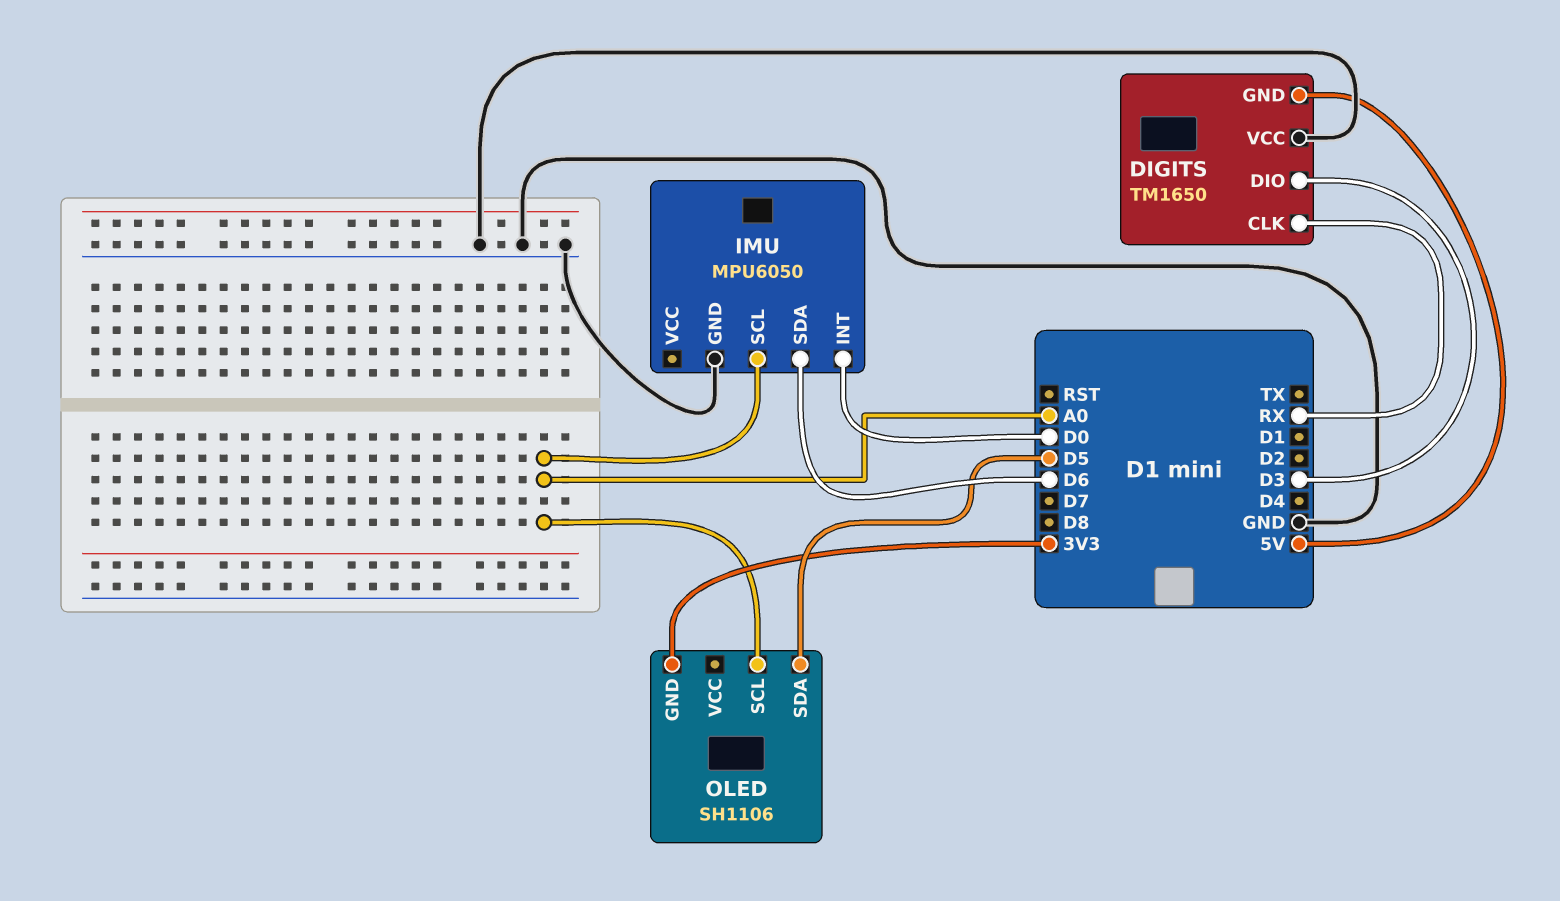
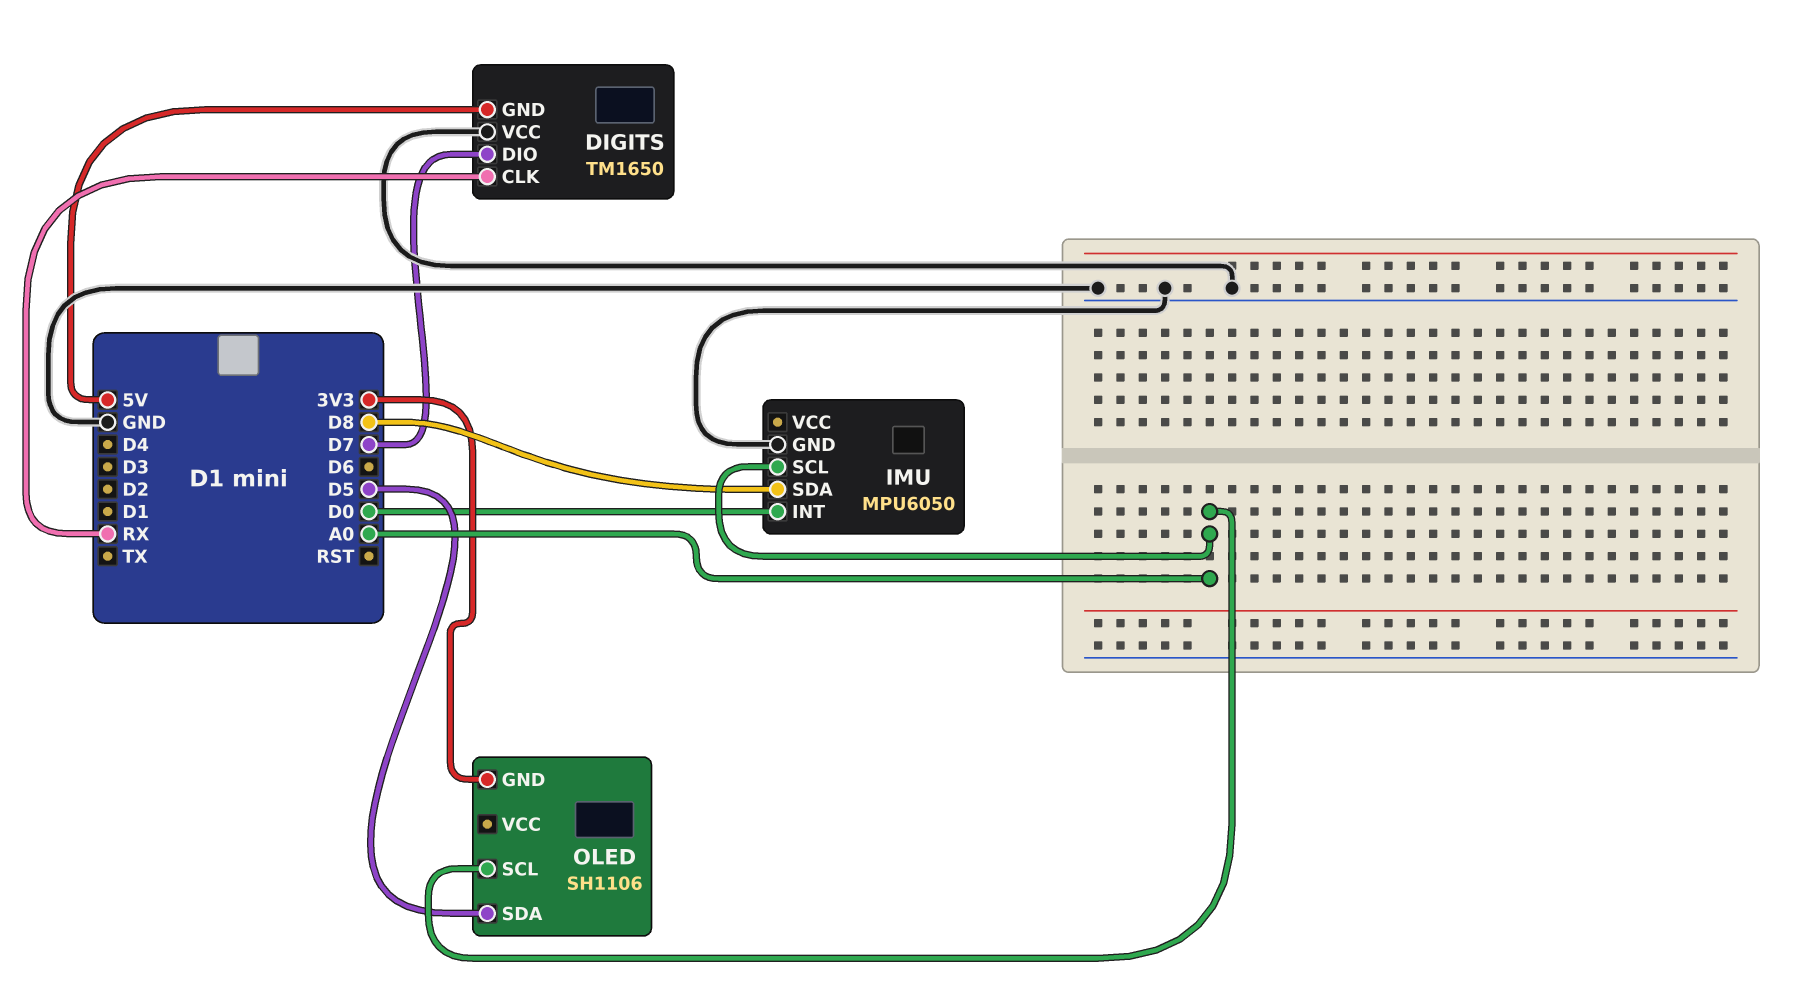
DIGITS pin DIO: D3 -> D7
IMU pin SDA: D6 -> D8

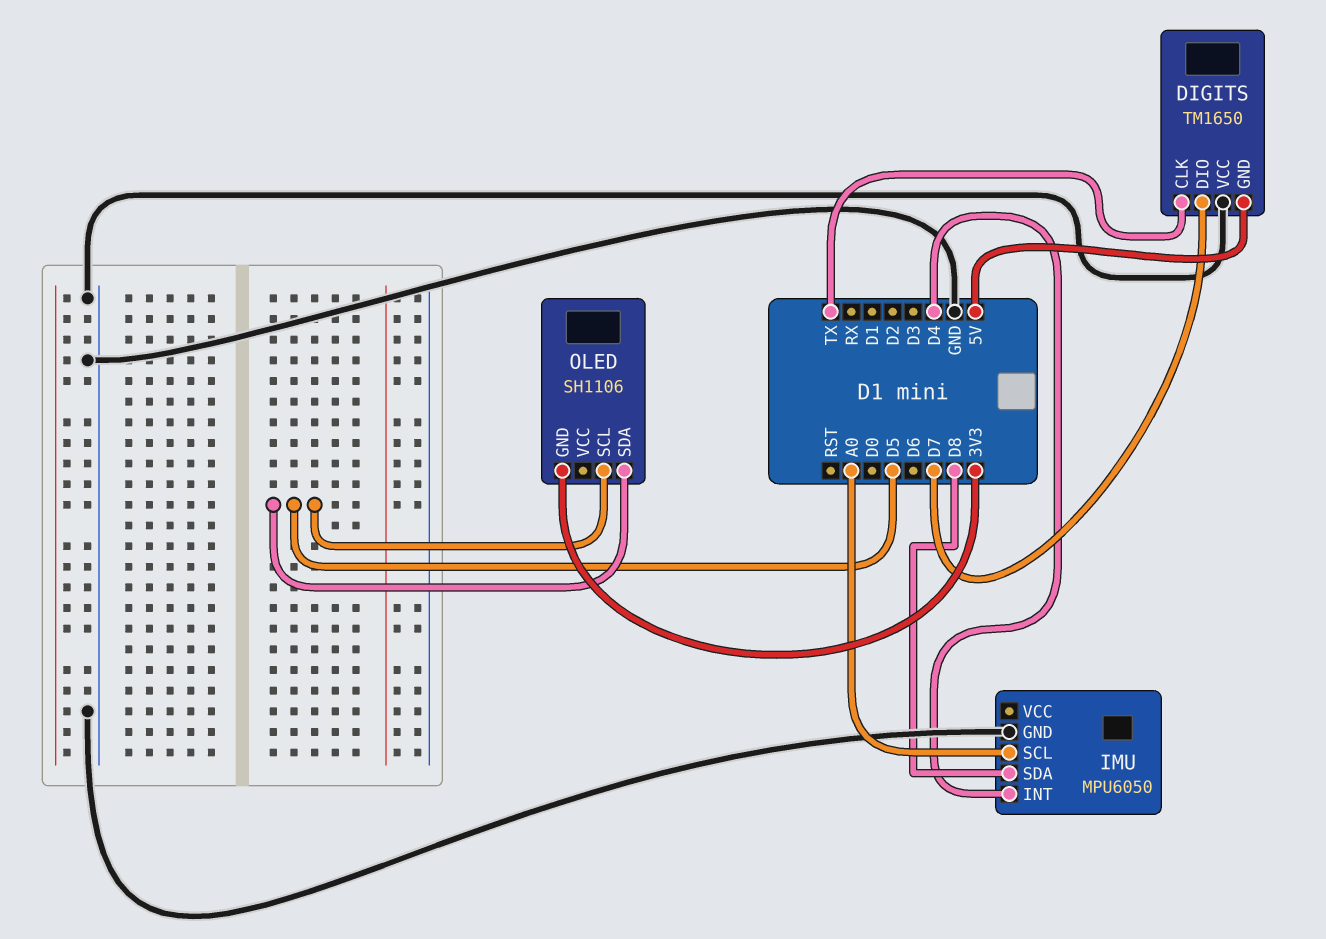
DIGITS pin CLK: RX -> TX
IMU pin INT: D0 -> D4
OLED pin SCL: A0 -> D5

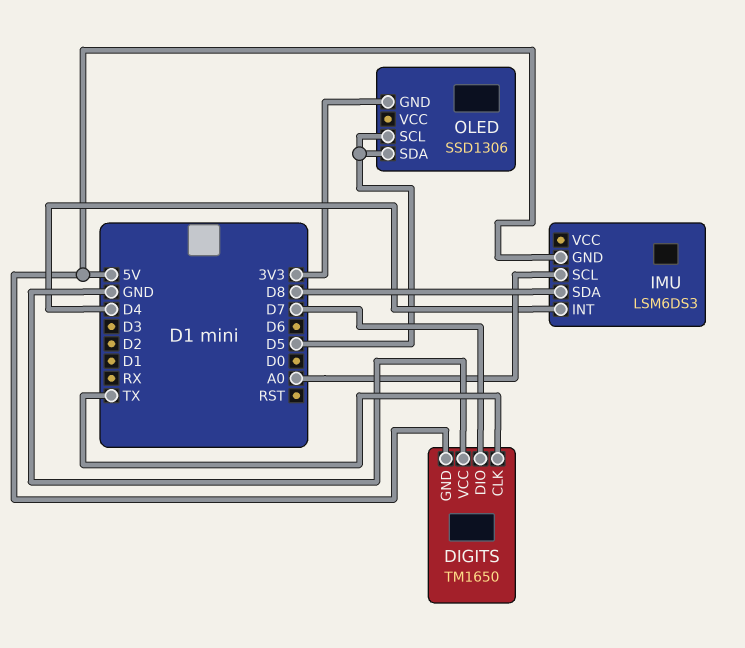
IMU: MPU6050 -> LSM6DS3
IMU pin GND: GND -> 5V
OLED: SH1106 -> SSD1306

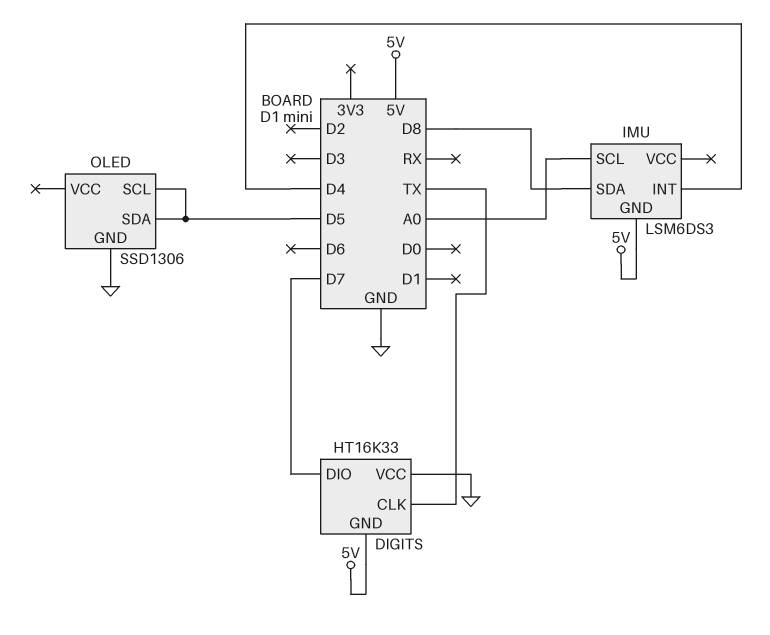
DIGITS: TM1650 -> HT16K33
OLED pin GND: 3V3 -> GND

